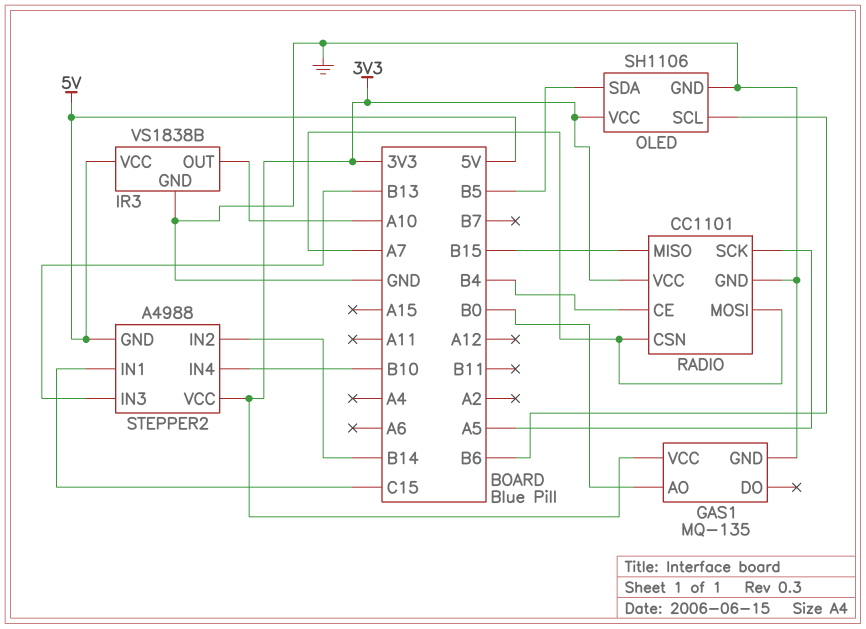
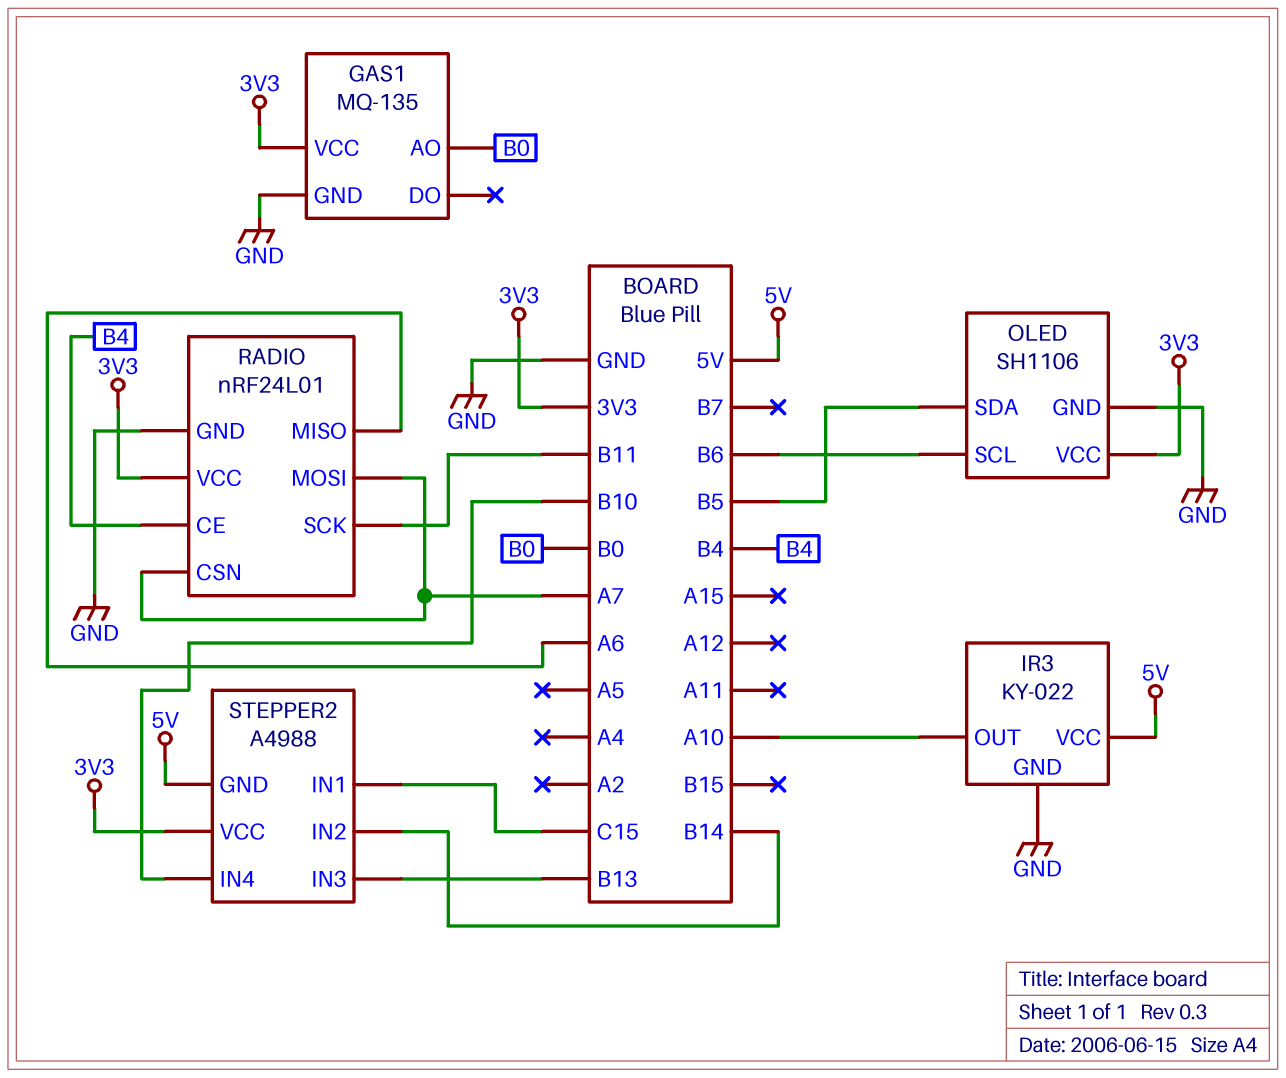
IR3: VS1838B -> KY-022
RADIO: CC1101 -> nRF24L01
RADIO pin MISO: B15 -> A6
RADIO pin SCK: A5 -> B11

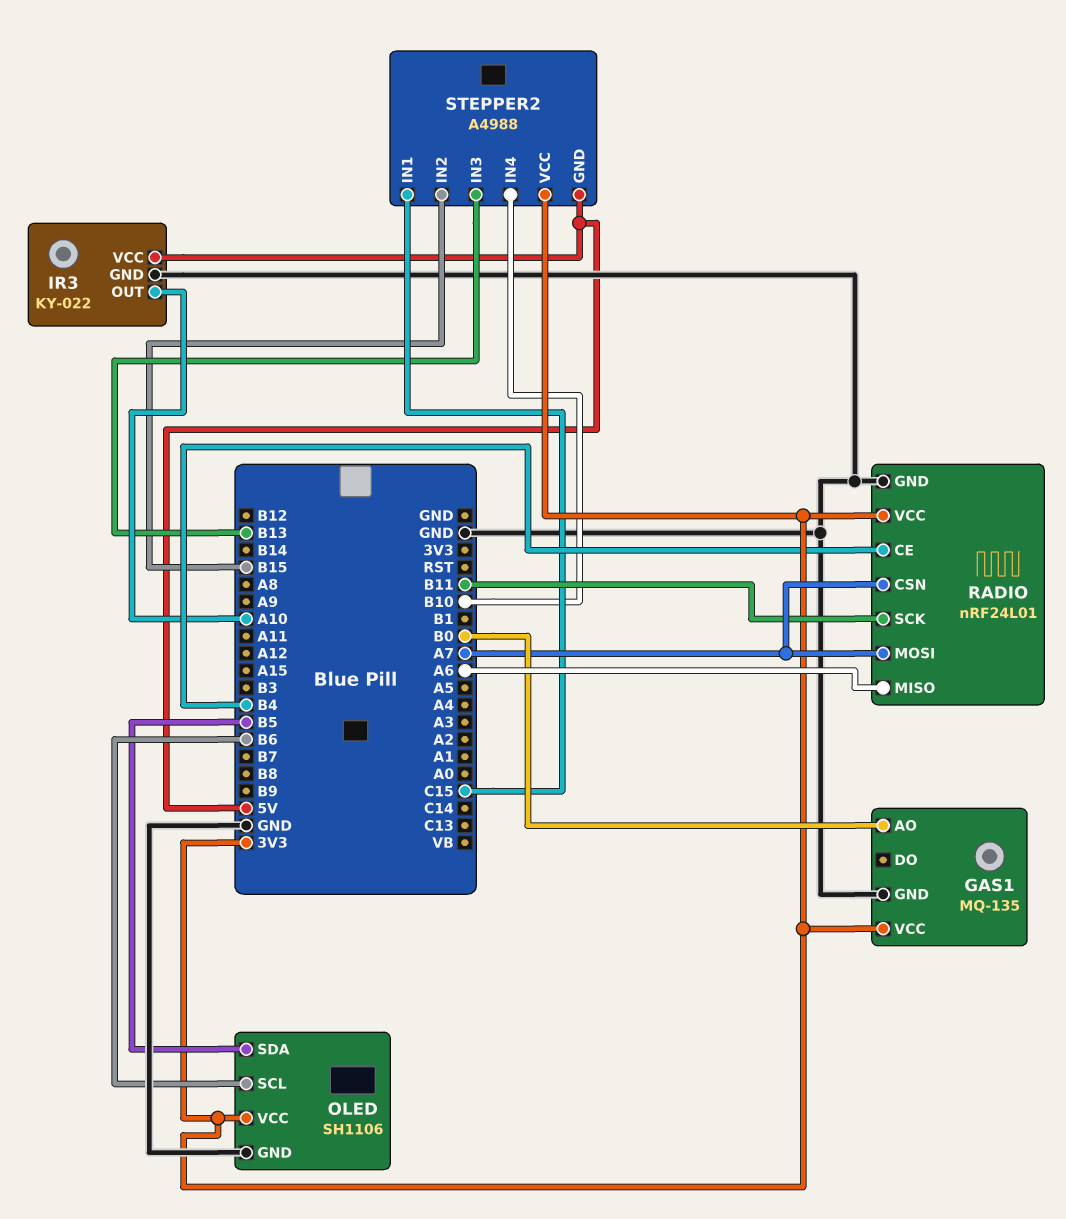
STEPPER2 pin IN2: B14 -> B15

